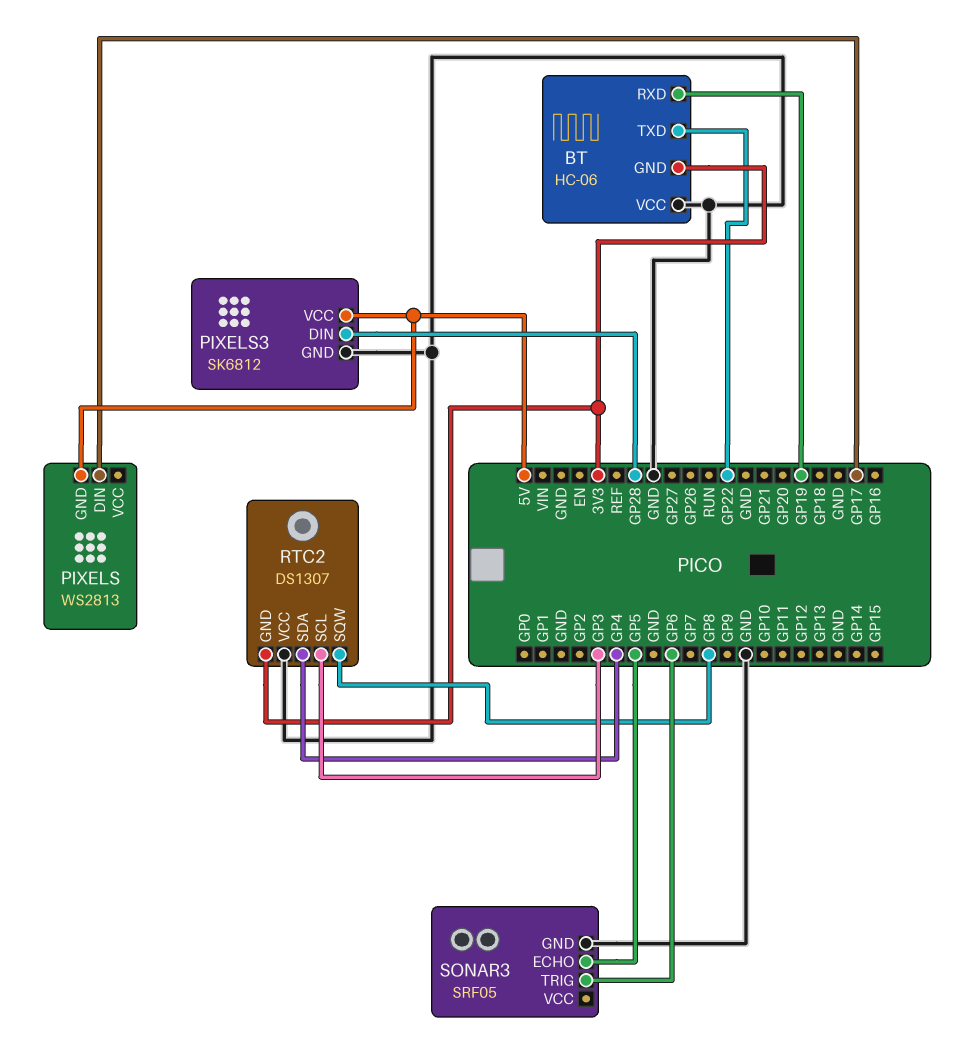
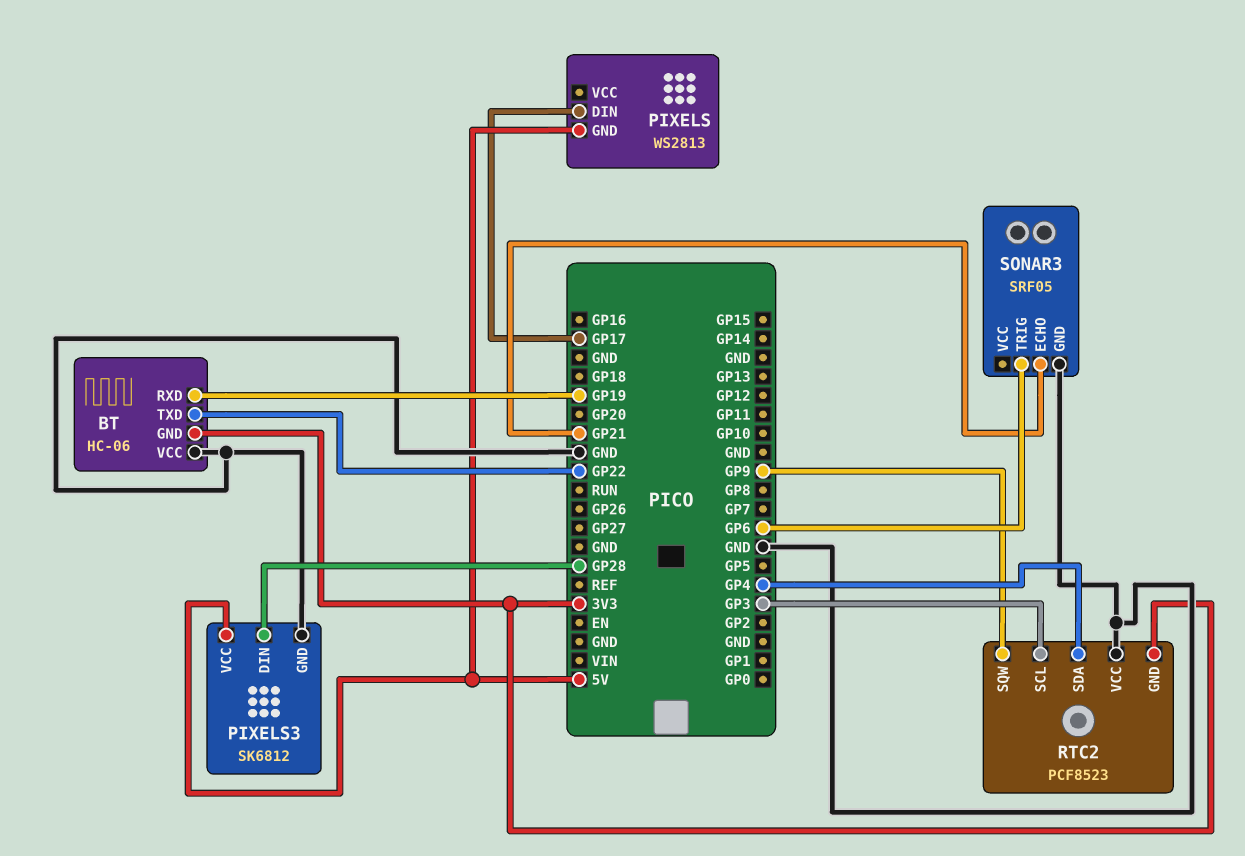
RTC2: DS1307 -> PCF8523
RTC2 pin SQW: GP8 -> GP9
SONAR3 pin ECHO: GP5 -> GP21

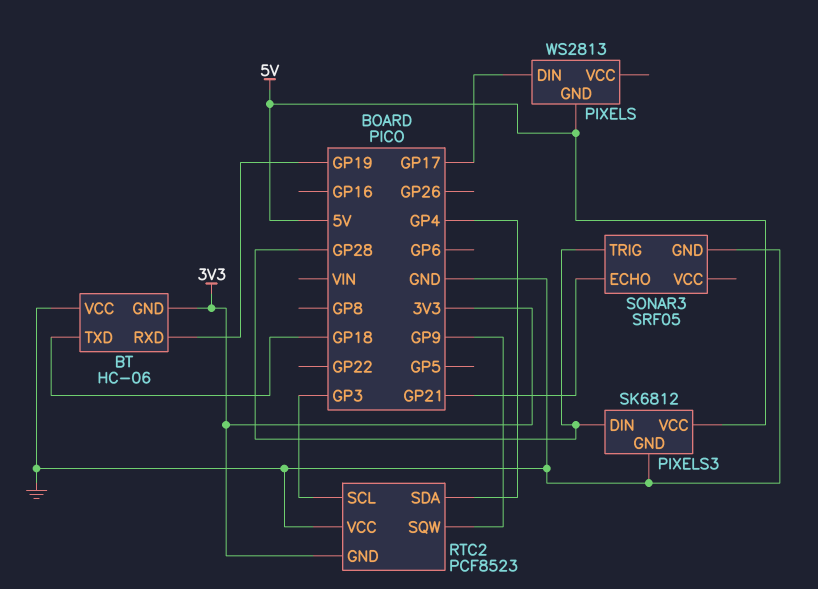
BT pin TXD: GP22 -> GP18
SONAR3 pin TRIG: GP6 -> GP28

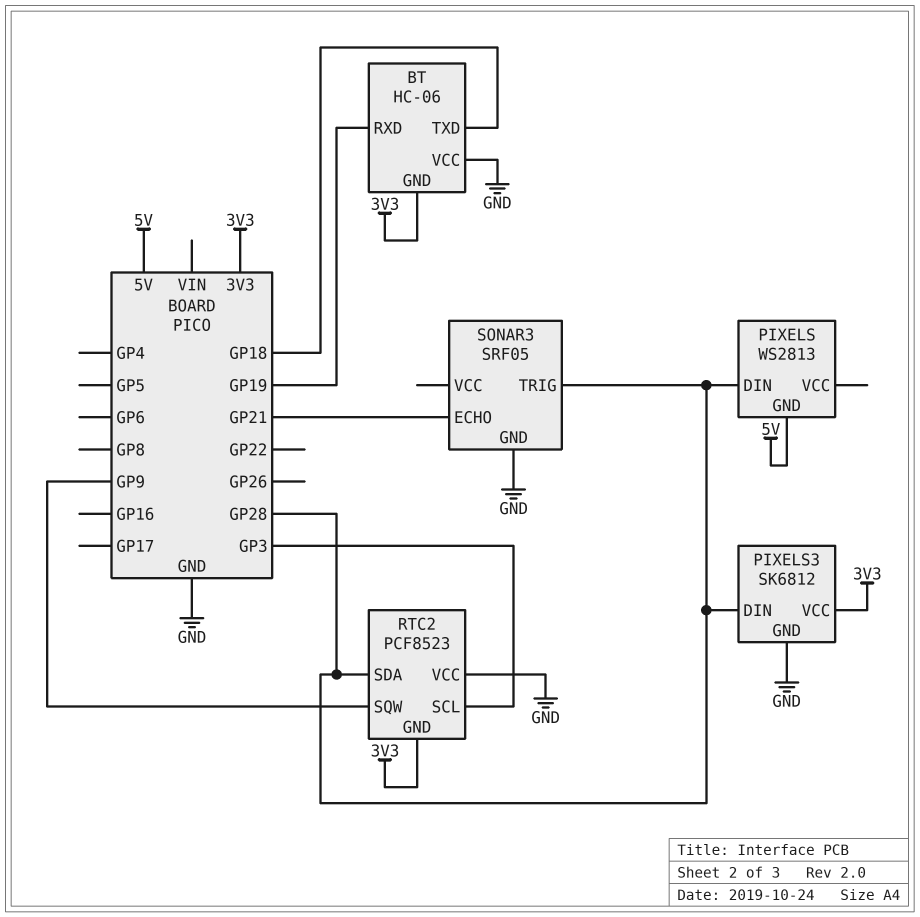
PIXELS pin DIN: GP17 -> GP28
PIXELS3 pin VCC: 5V -> 3V3
RTC2 pin SDA: GP4 -> GP28

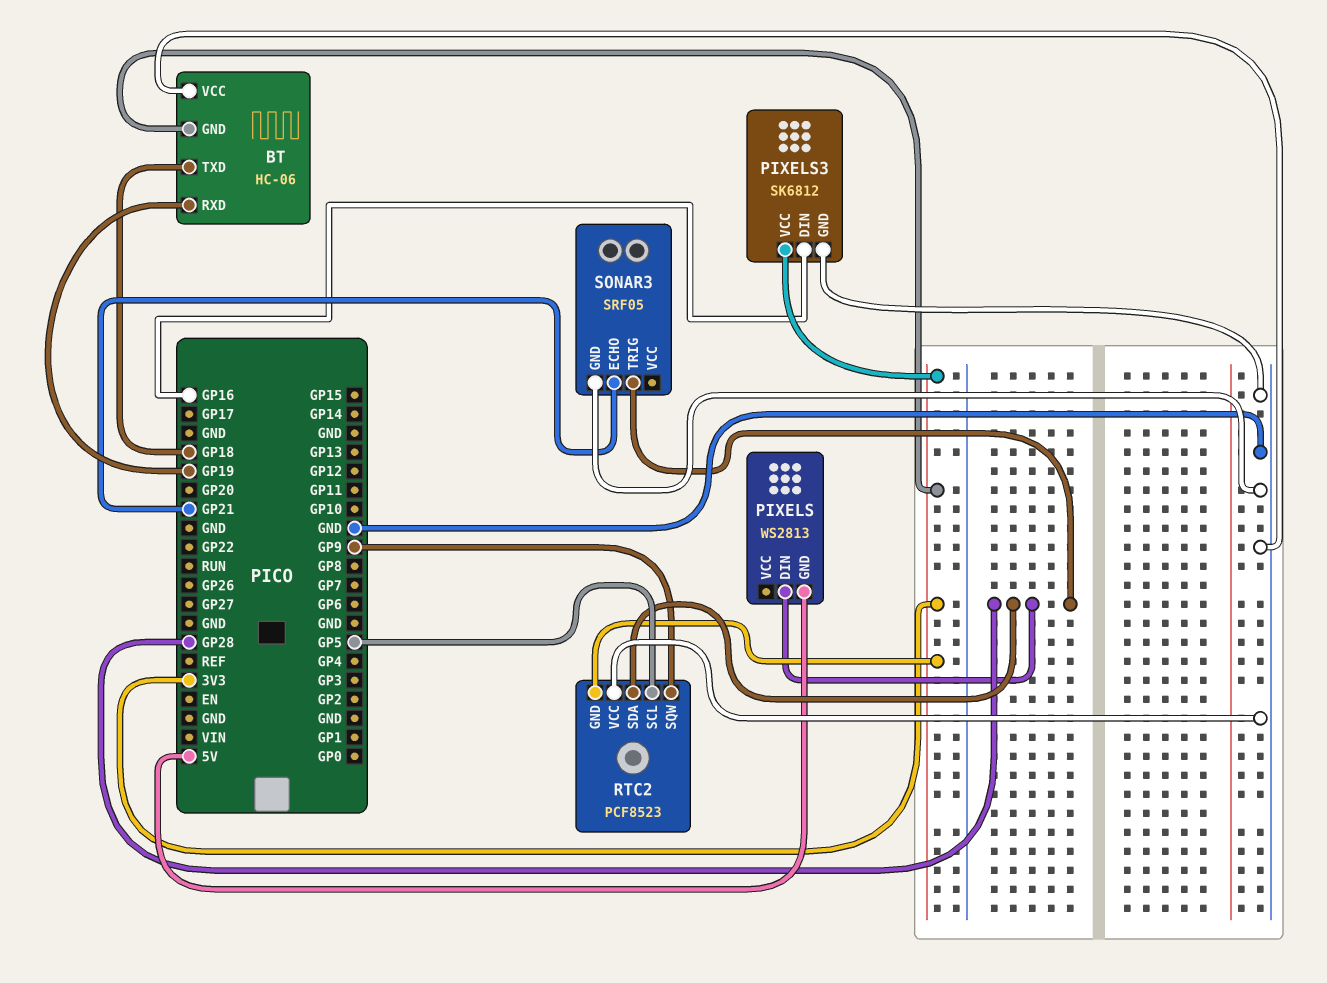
PIXELS3 pin DIN: GP28 -> GP16
RTC2 pin SCL: GP3 -> GP5

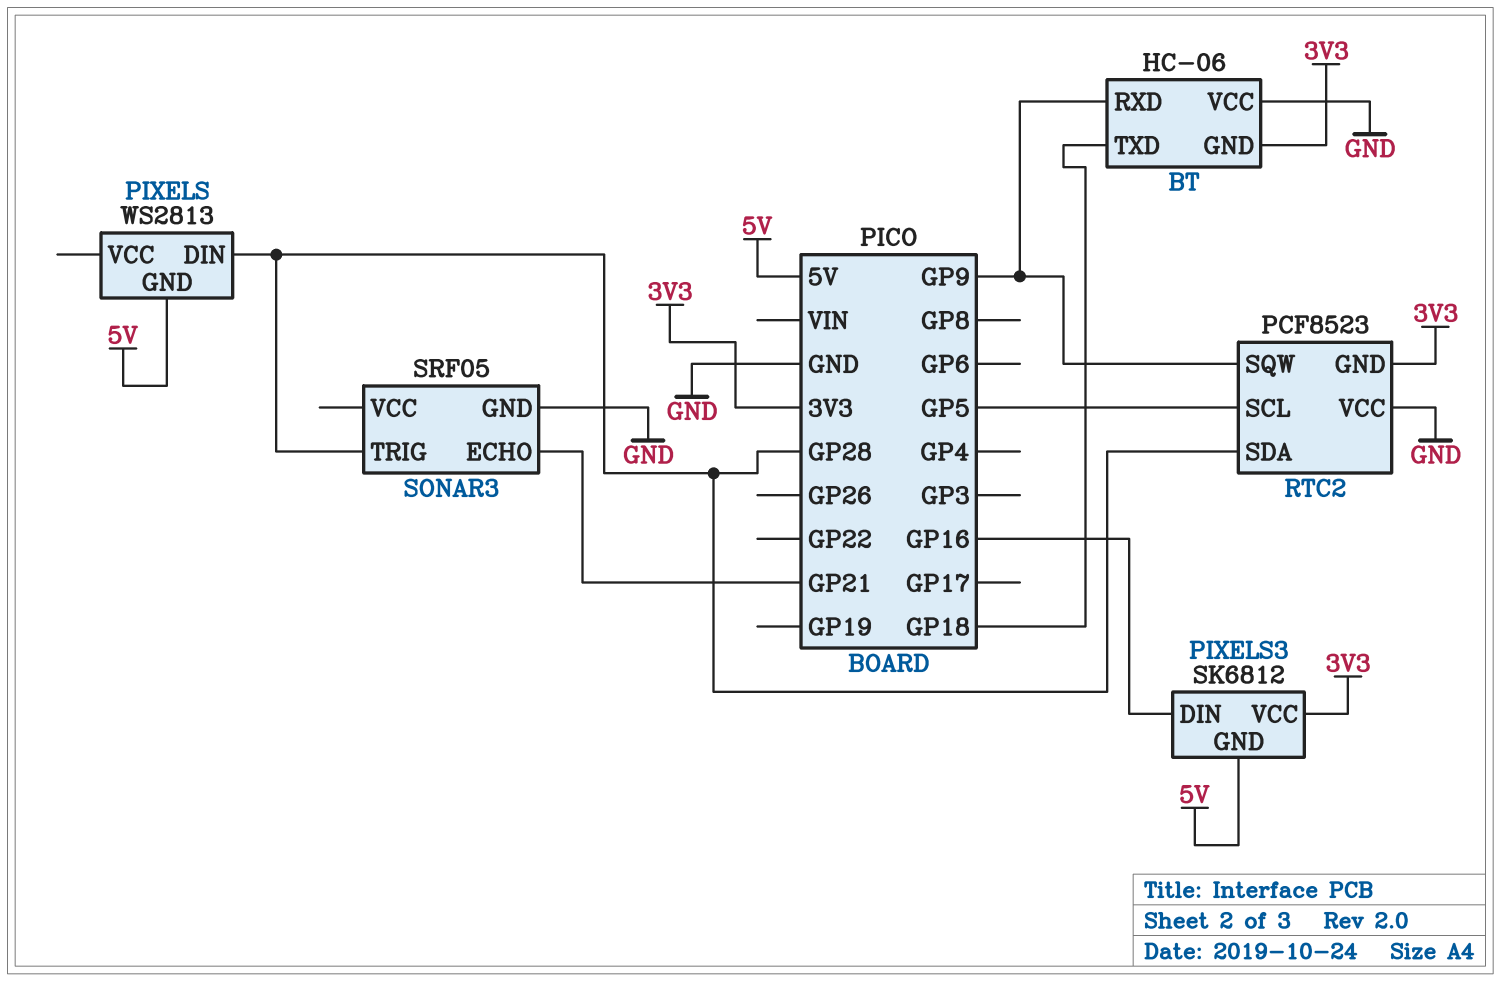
BT pin RXD: GP19 -> GP9
PIXELS3 pin GND: GND -> 5V

